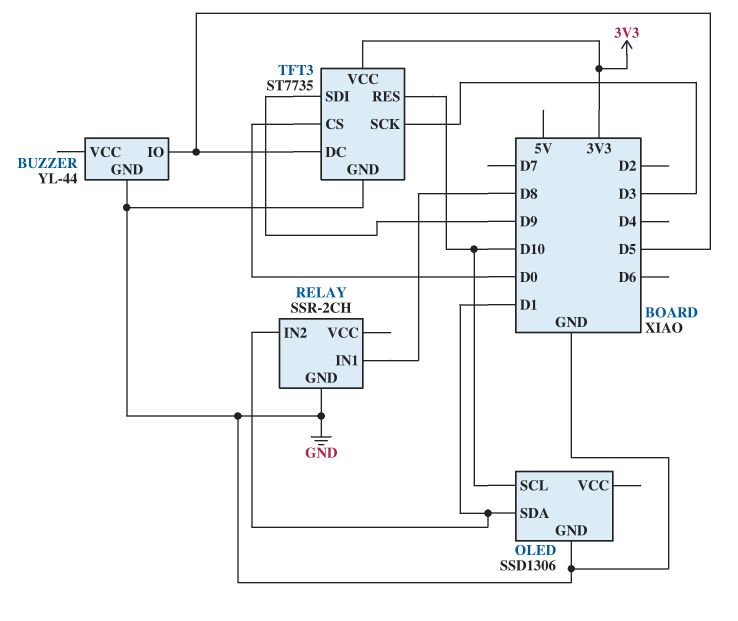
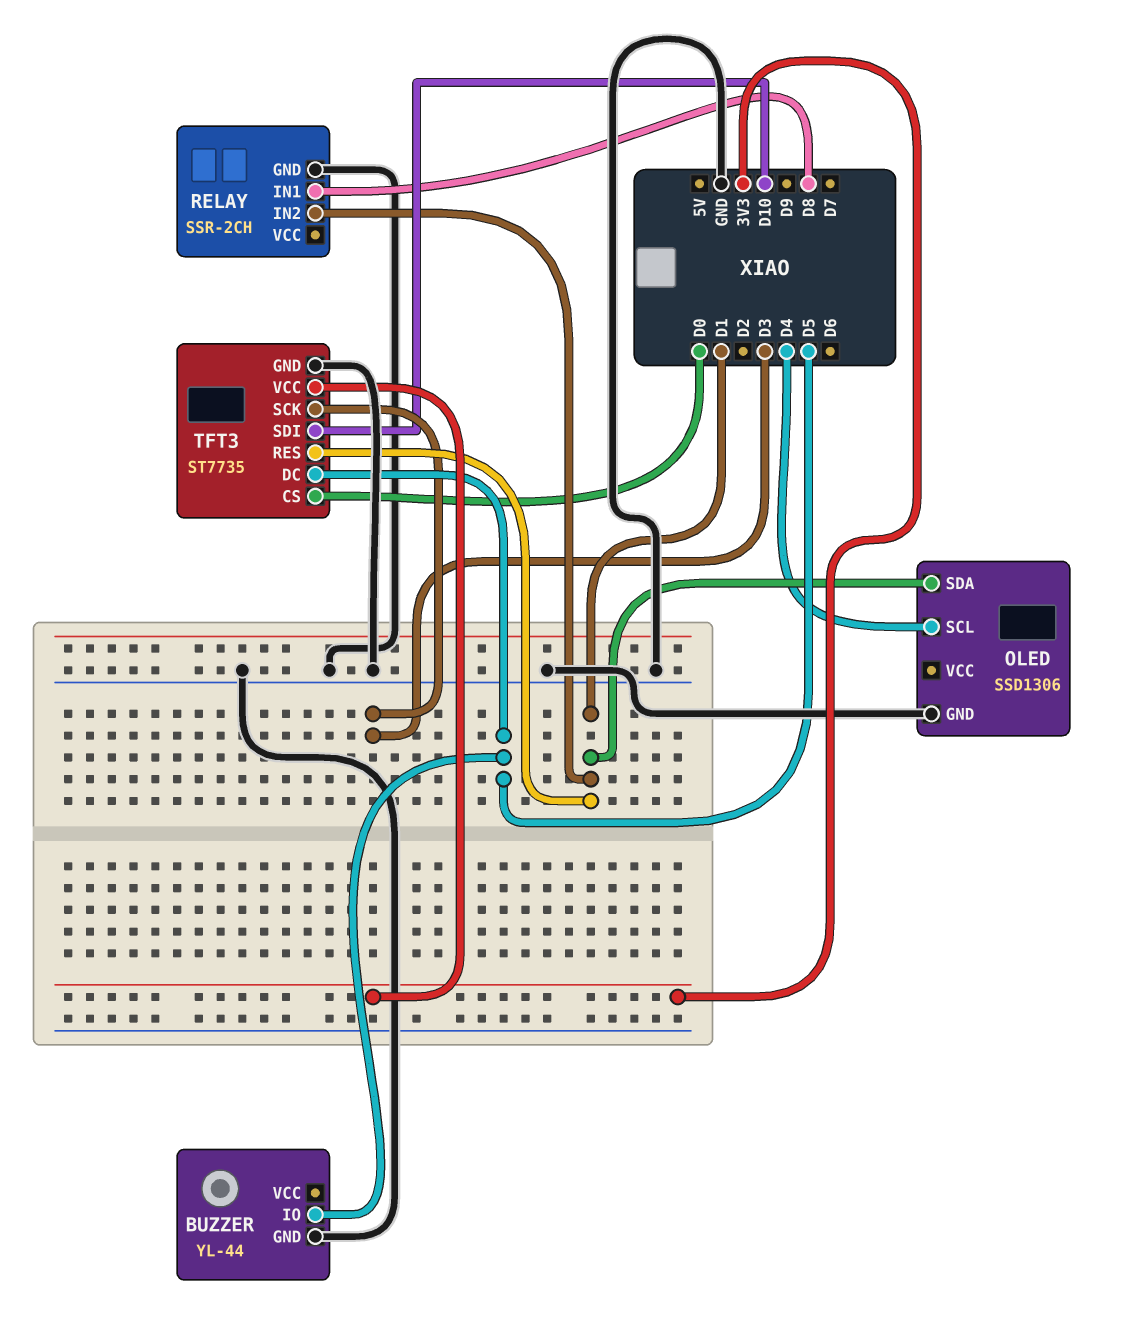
OLED pin SCL: D10 -> D4
TFT3 pin RES: D10 -> D1
TFT3 pin SDI: D9 -> D10

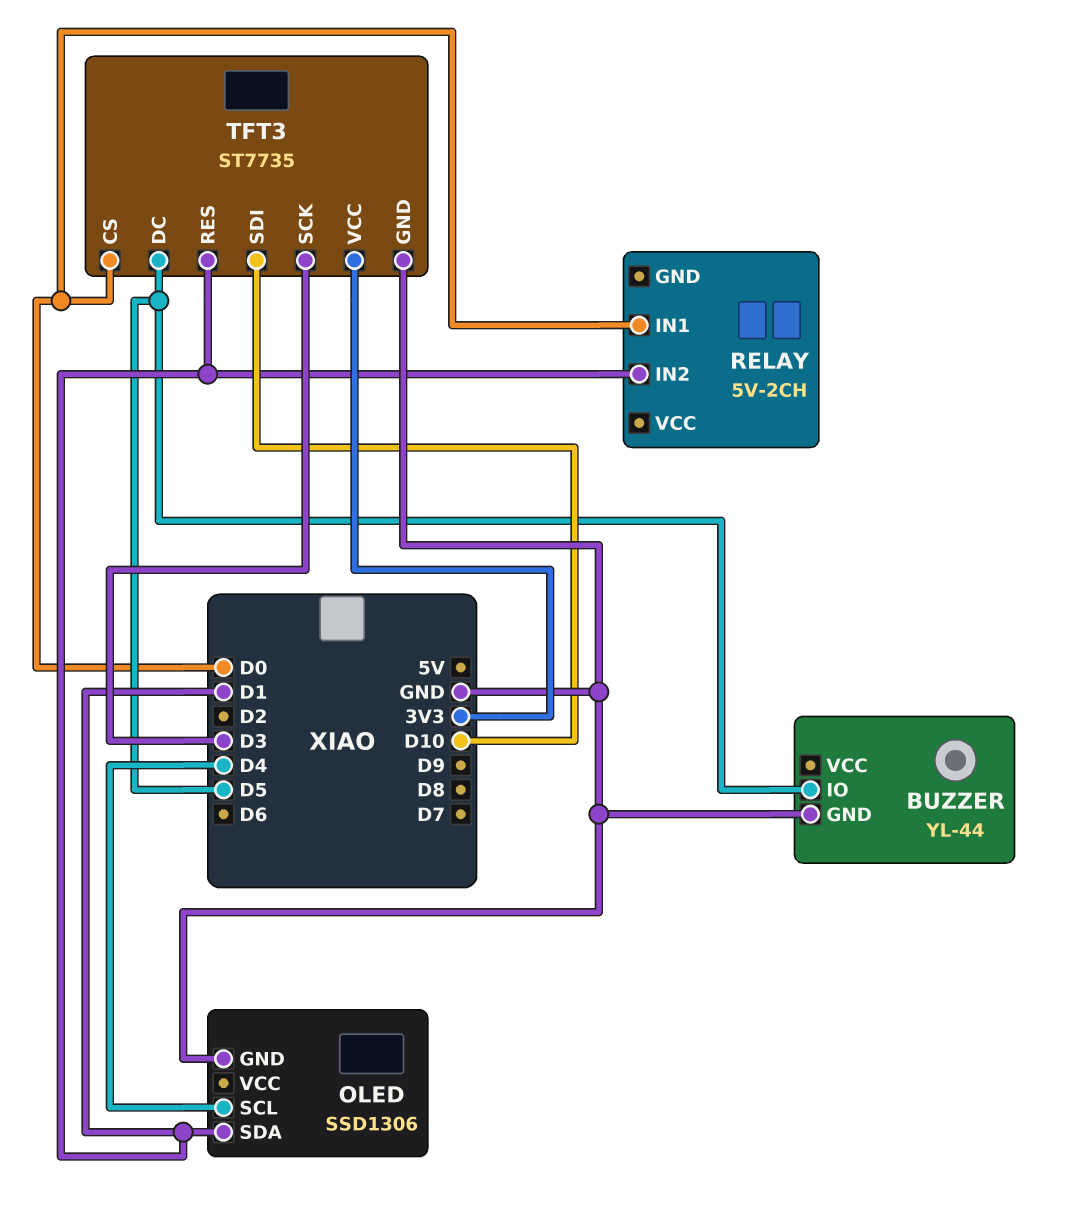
RELAY: SSR-2CH -> 5V-2CH
RELAY pin GND: GND -> none
RELAY pin IN1: D8 -> D0

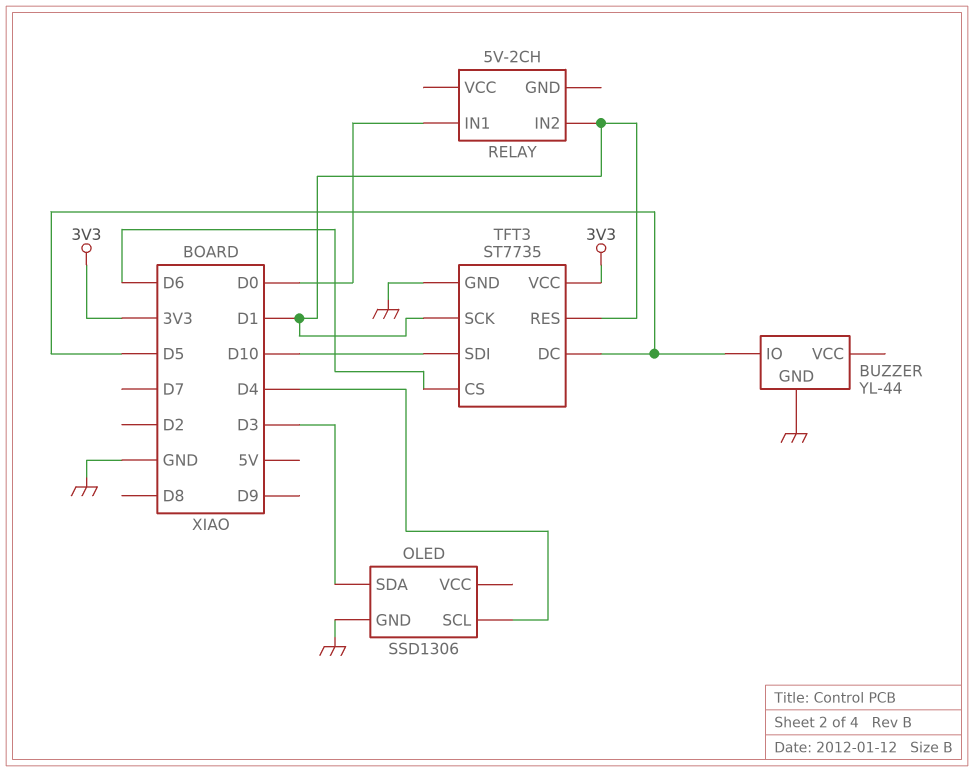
OLED pin SDA: D1 -> D3
TFT3 pin CS: D0 -> D6
TFT3 pin SCK: D3 -> D1

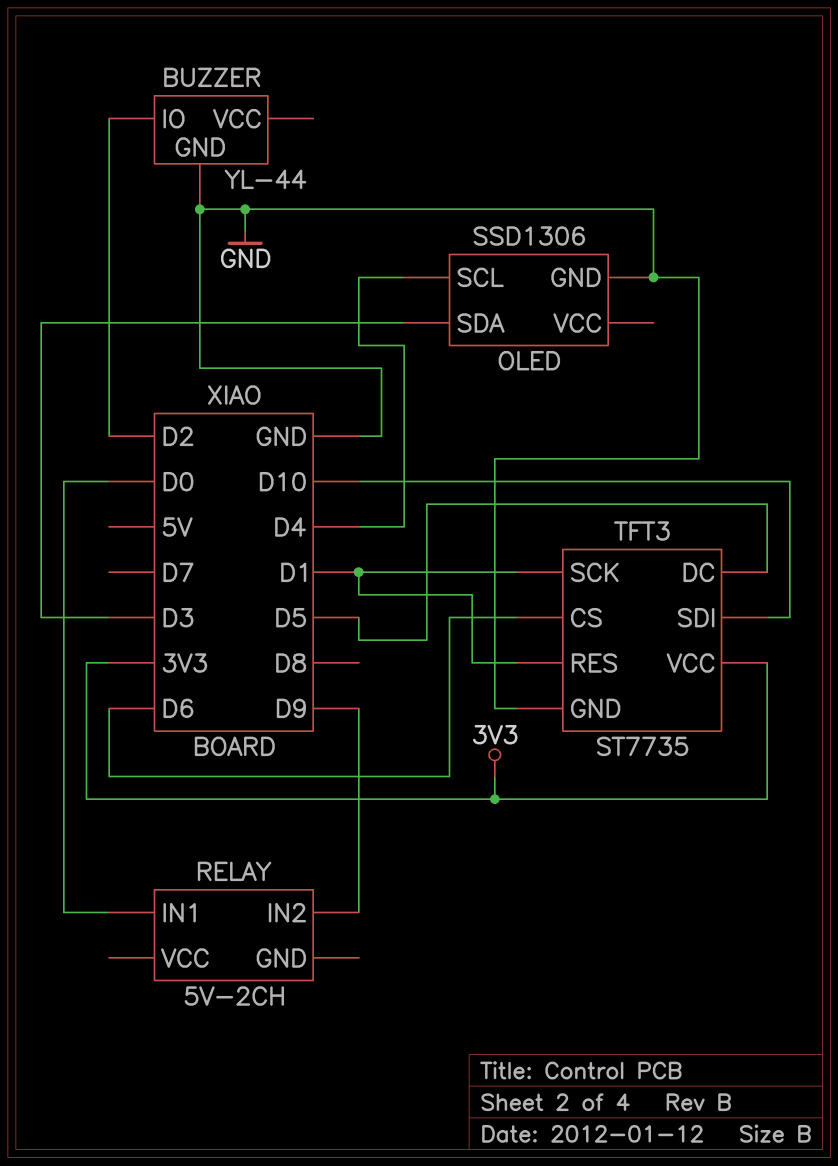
BUZZER pin IO: D5 -> D2
RELAY pin IN2: D1 -> D9

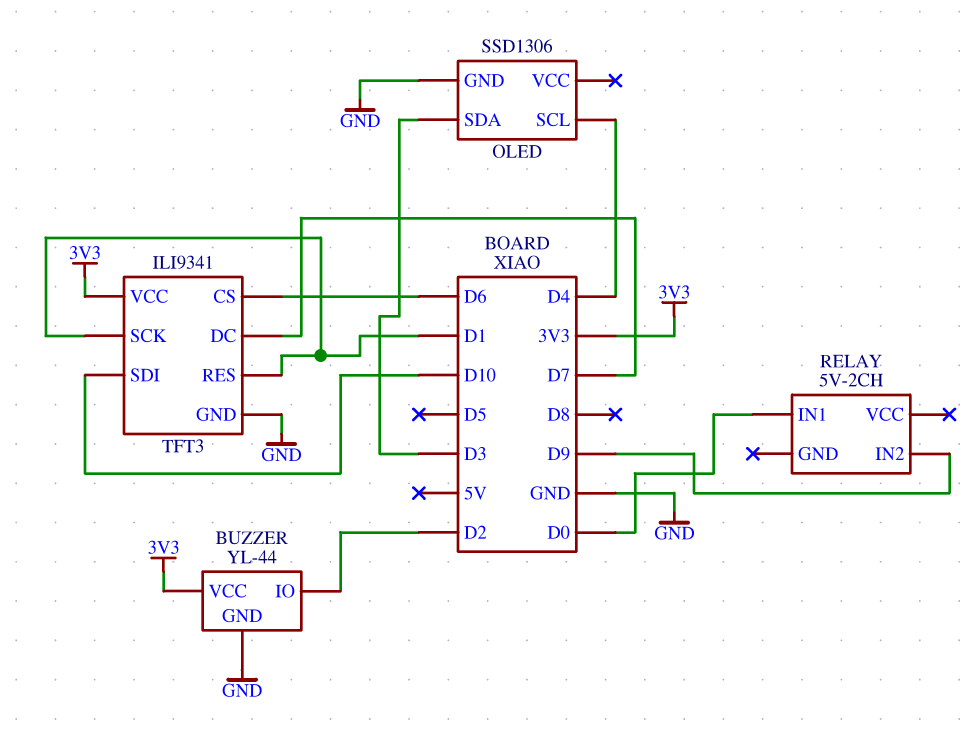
BUZZER pin VCC: none -> 3V3
TFT3: ST7735 -> ILI9341
TFT3 pin DC: D5 -> D7

